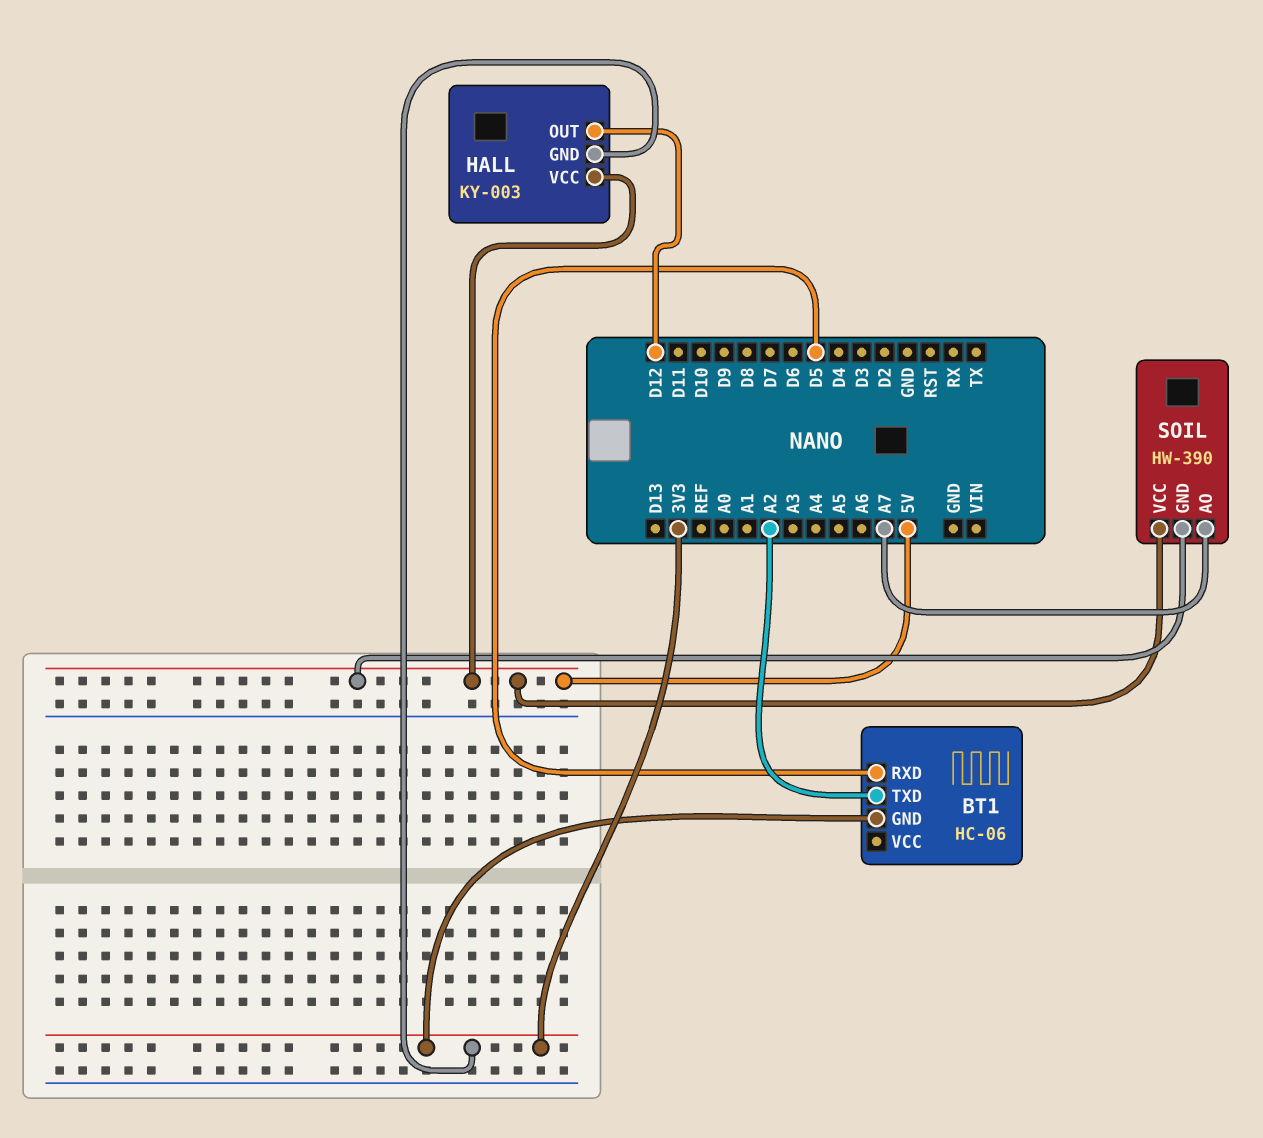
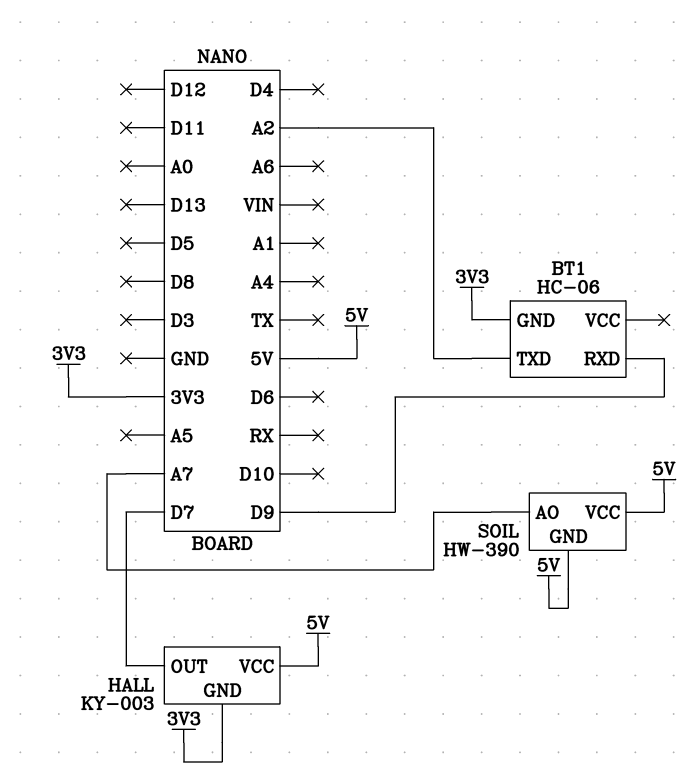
BT1 pin RXD: D5 -> D9
HALL pin OUT: D12 -> D7

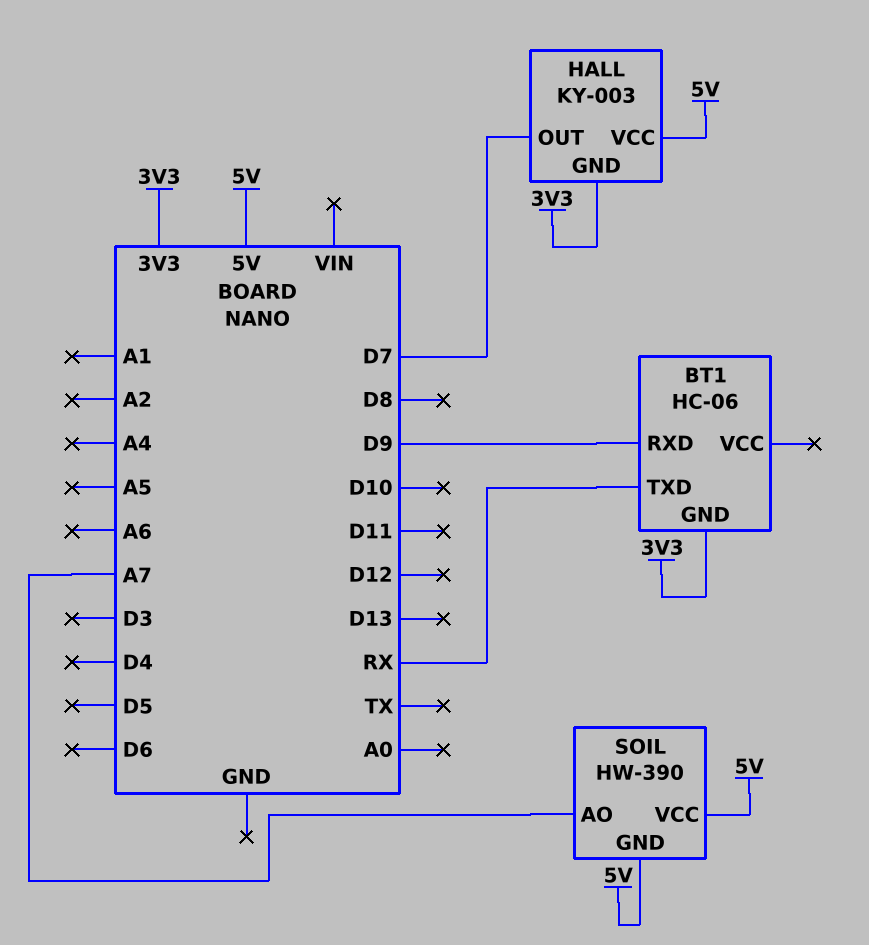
BT1 pin TXD: A2 -> RX

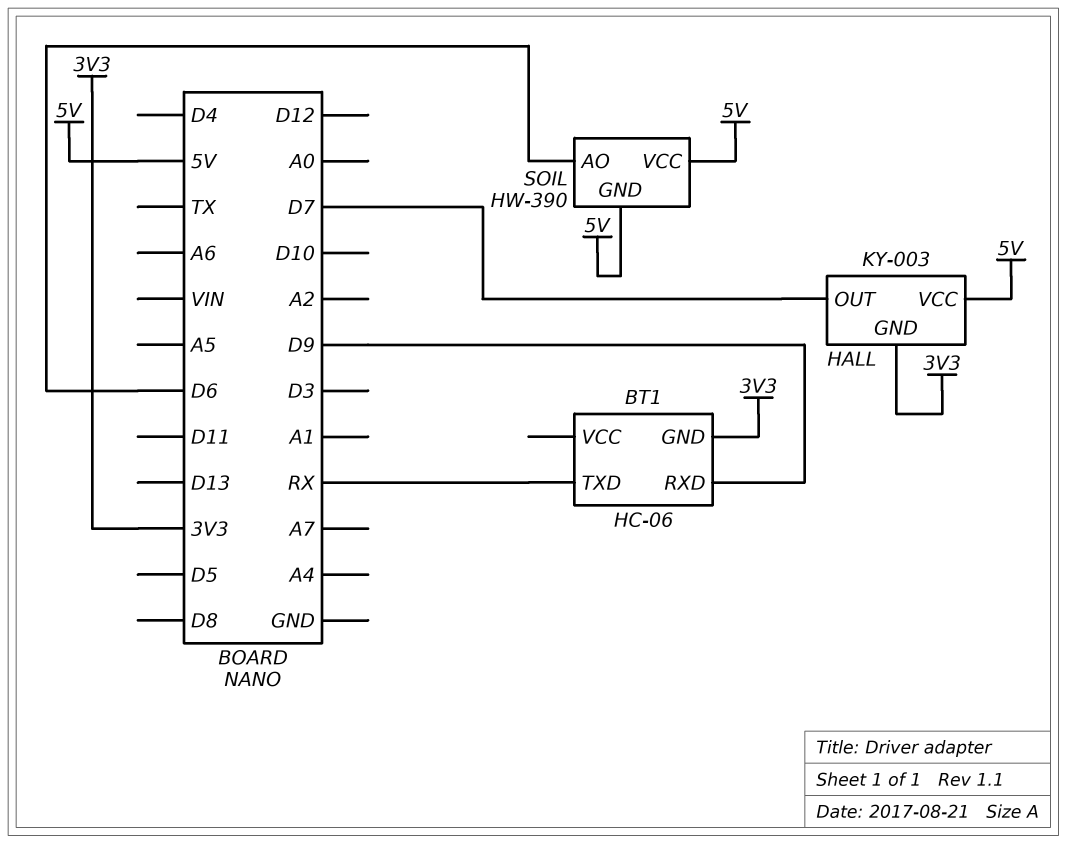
SOIL pin AO: A7 -> D6

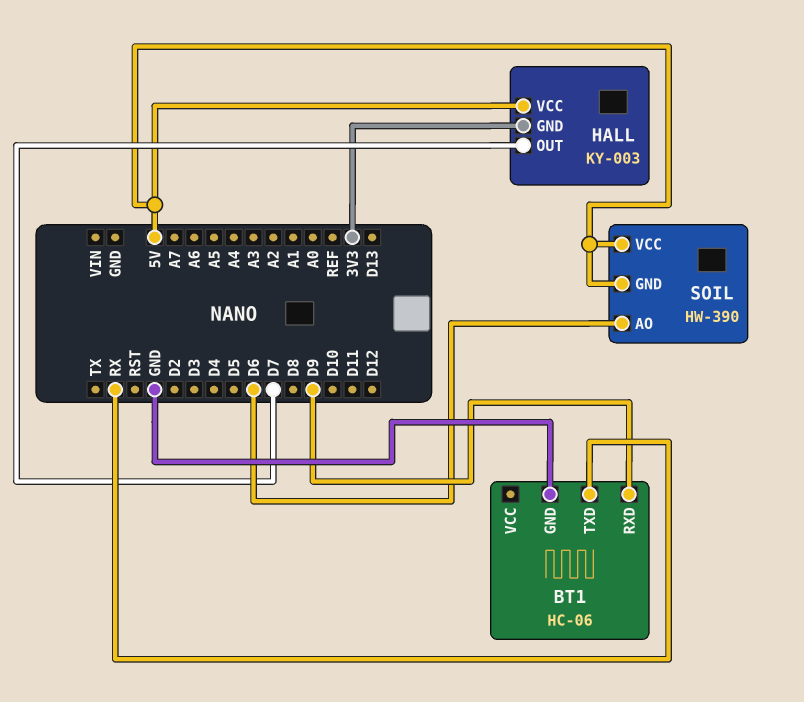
BT1 pin GND: 3V3 -> GND

